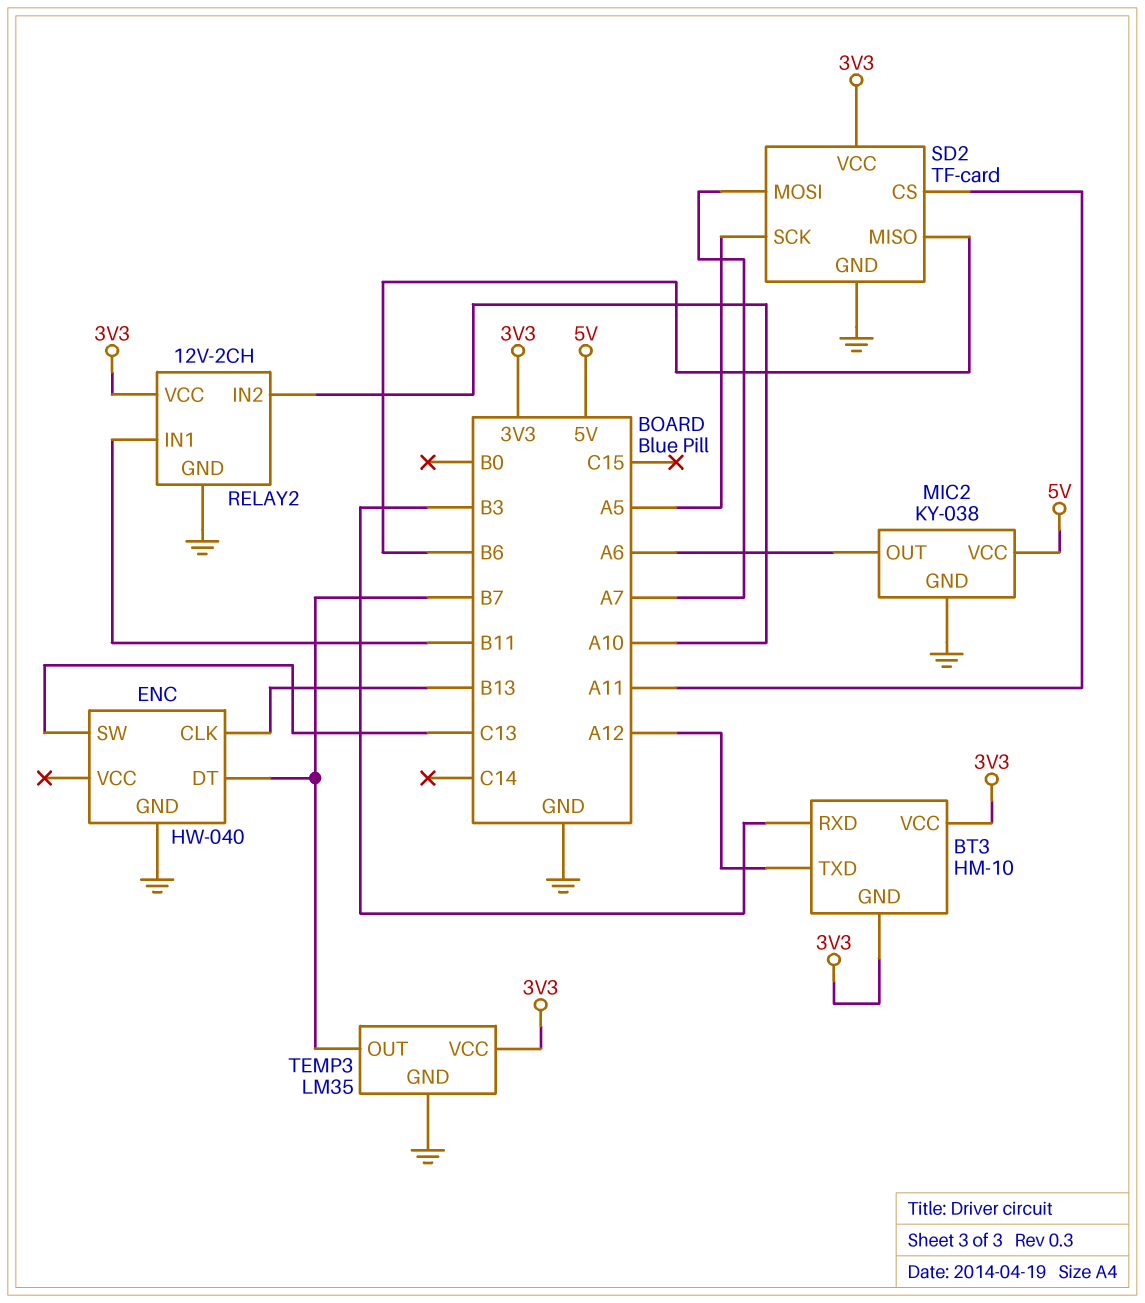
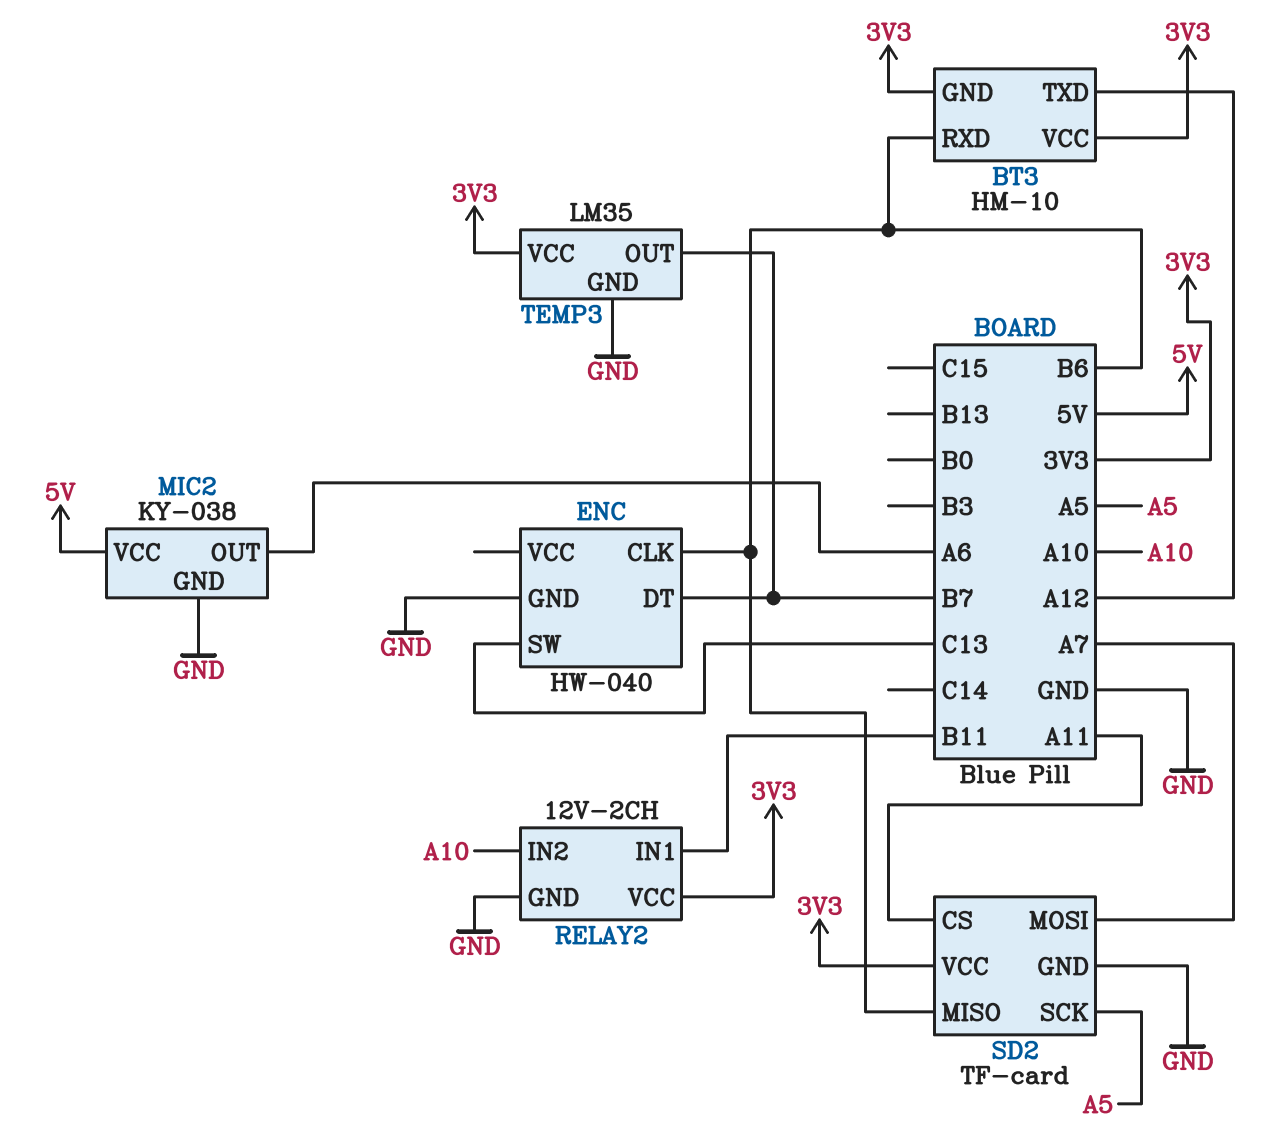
BT3 pin RXD: B3 -> B6
ENC pin CLK: B13 -> B6

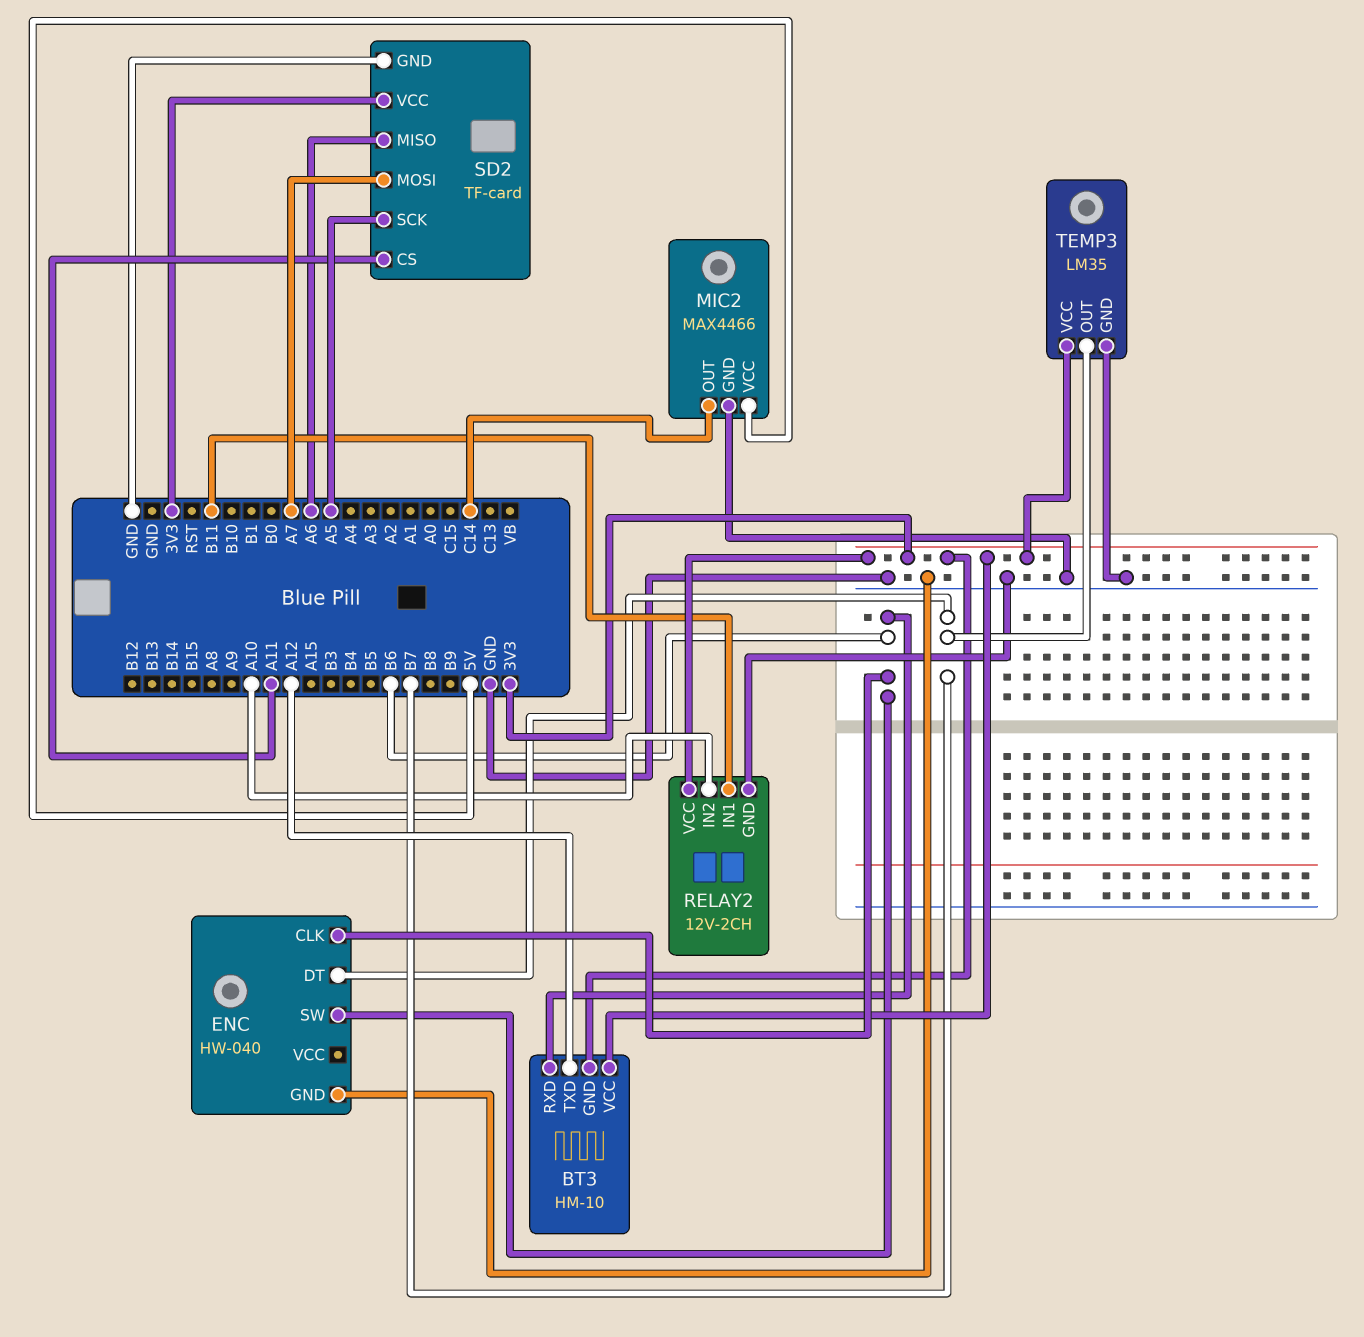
ENC pin SW: C13 -> B6
MIC2: KY-038 -> MAX4466
MIC2 pin OUT: A6 -> C14
SD2 pin MISO: B6 -> A6

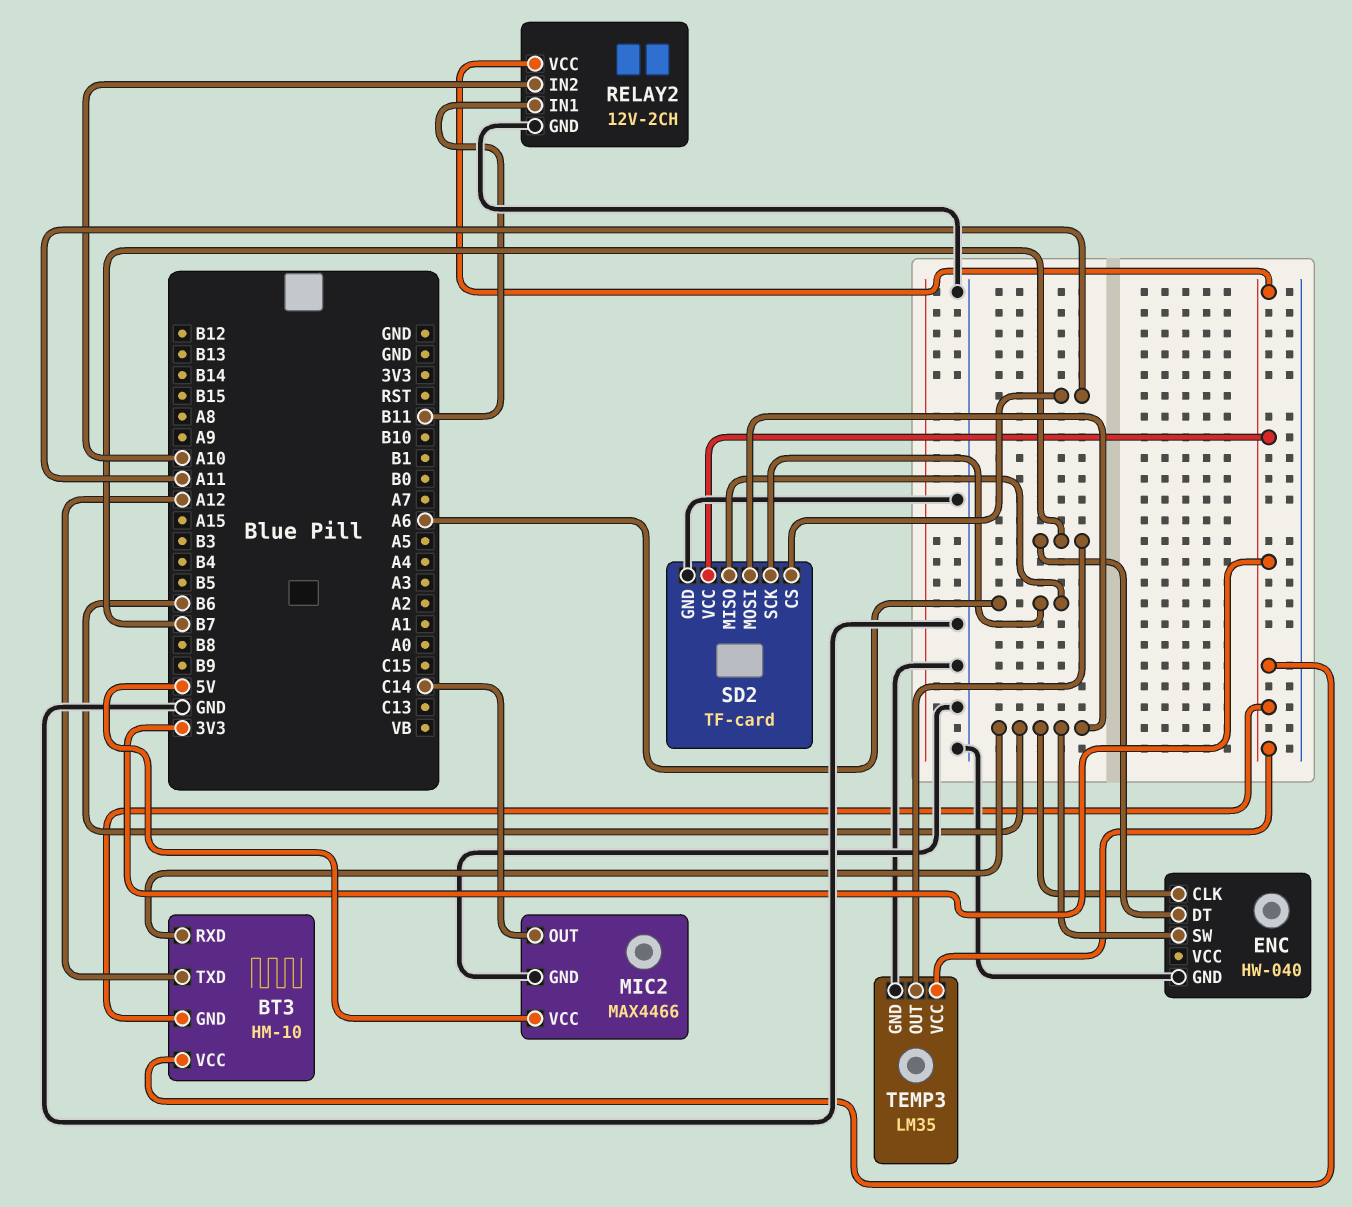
SD2 pin MOSI: A7 -> B6
SD2 pin SCK: A5 -> A6

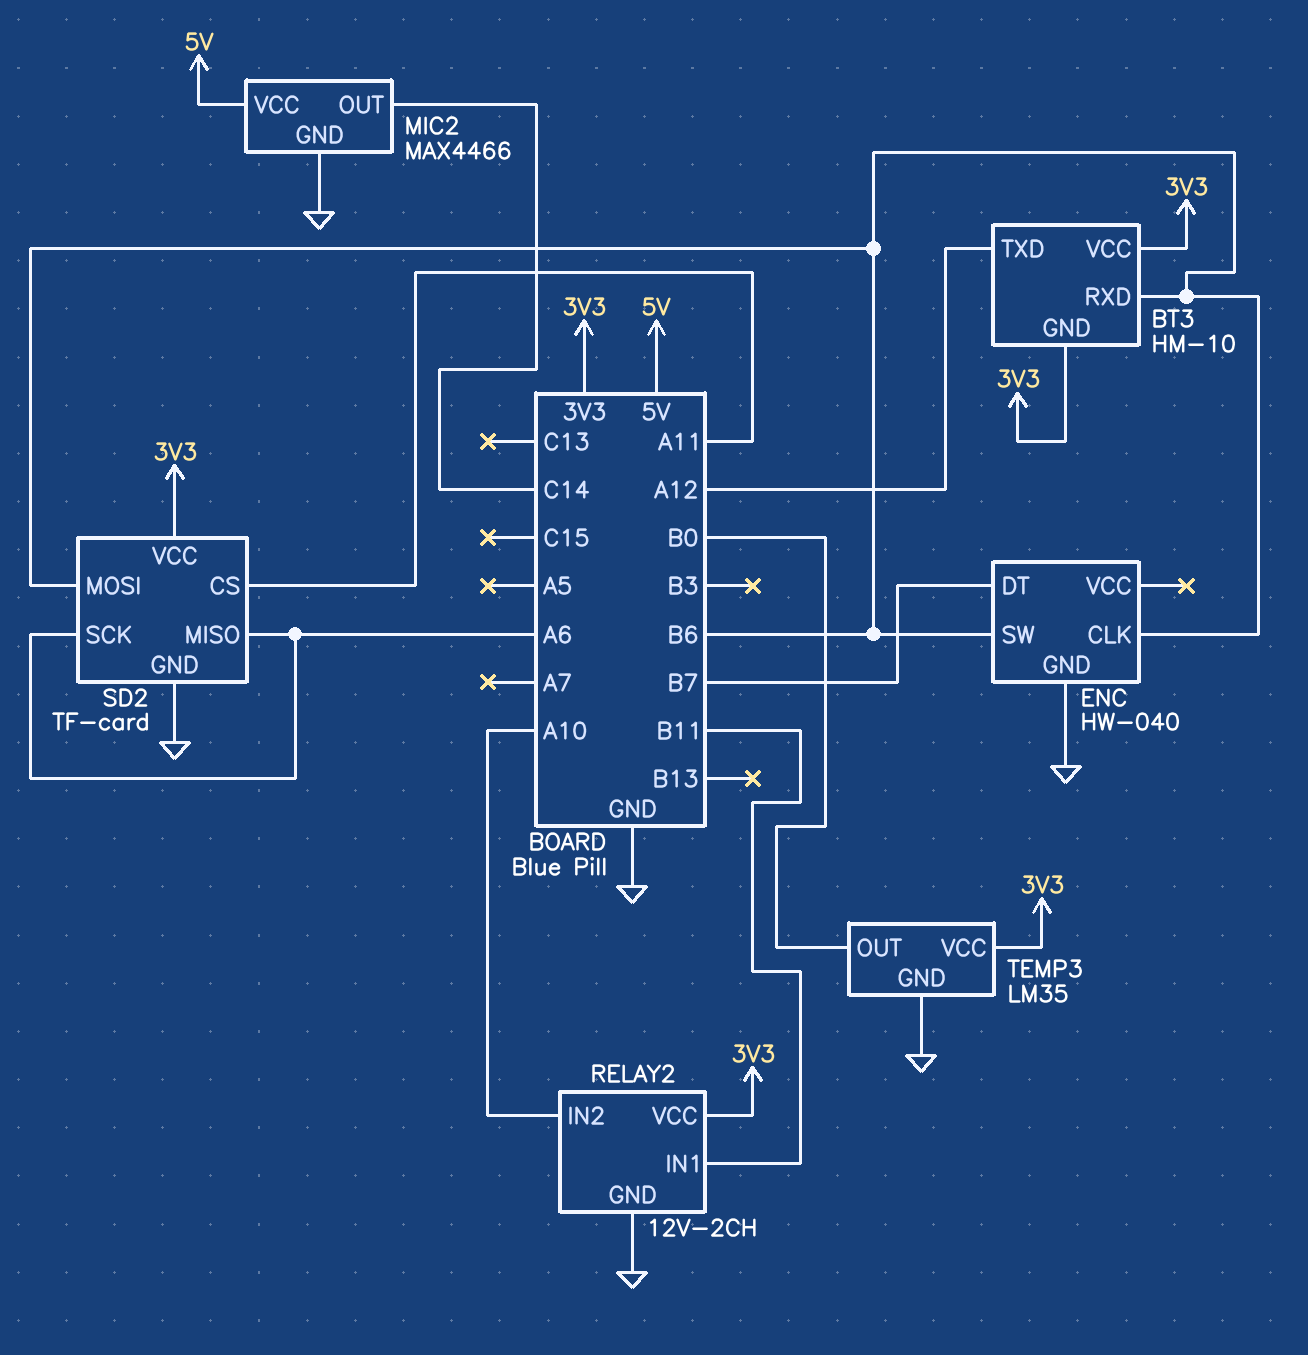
TEMP3 pin OUT: B7 -> B0

